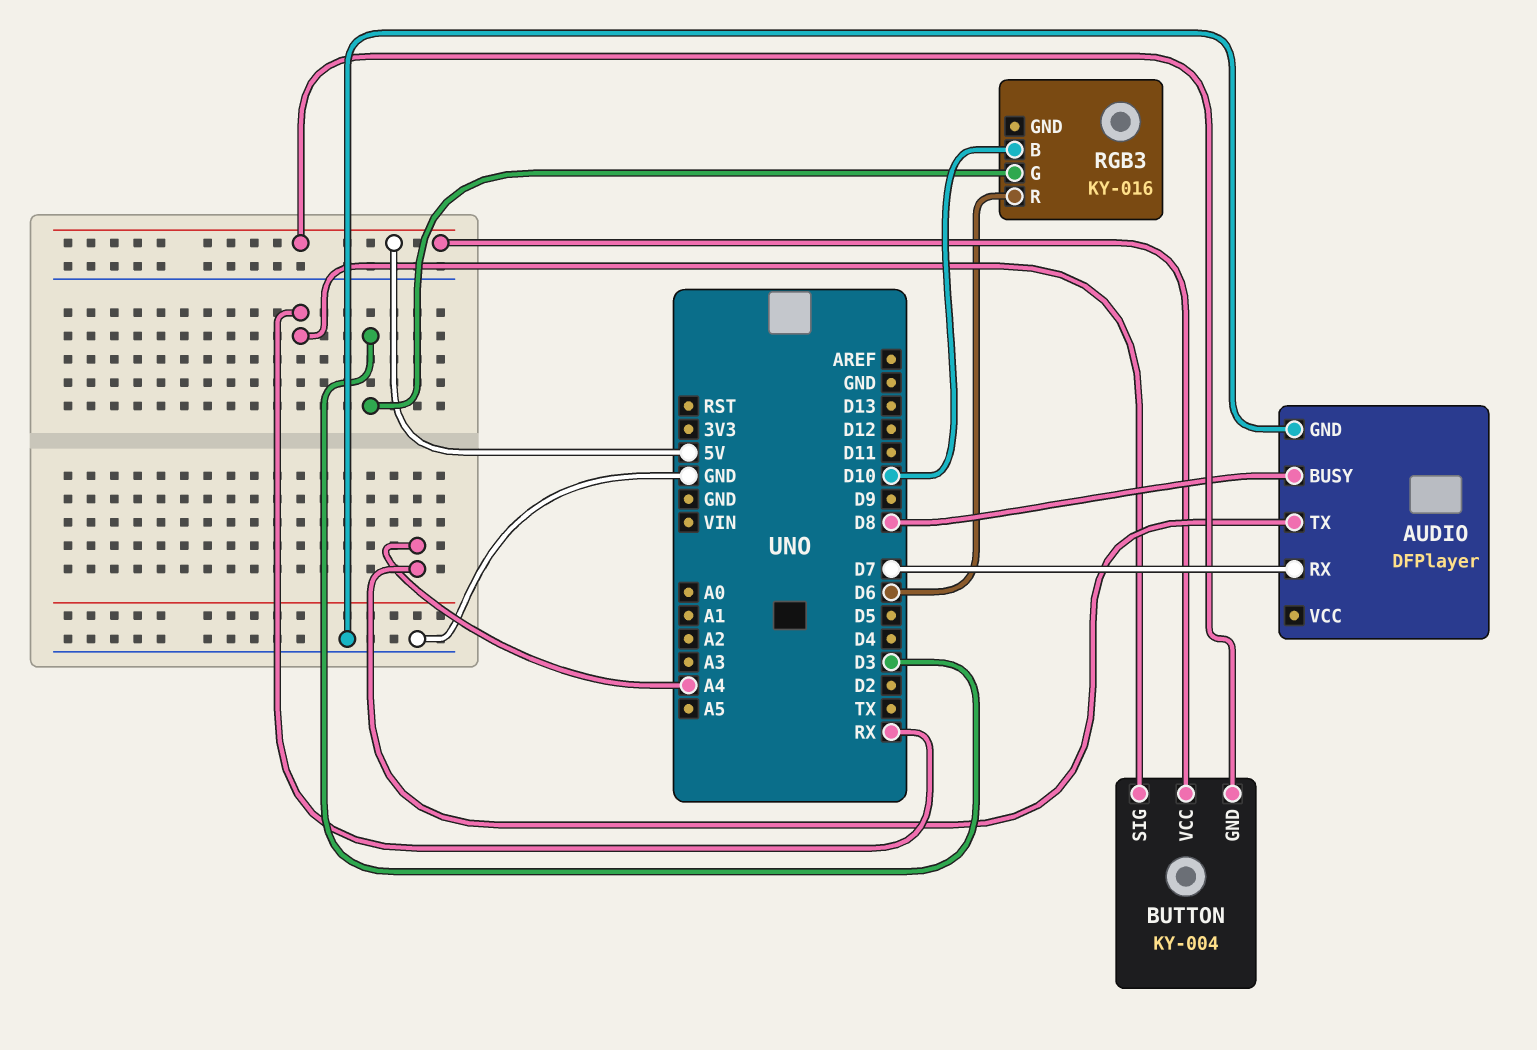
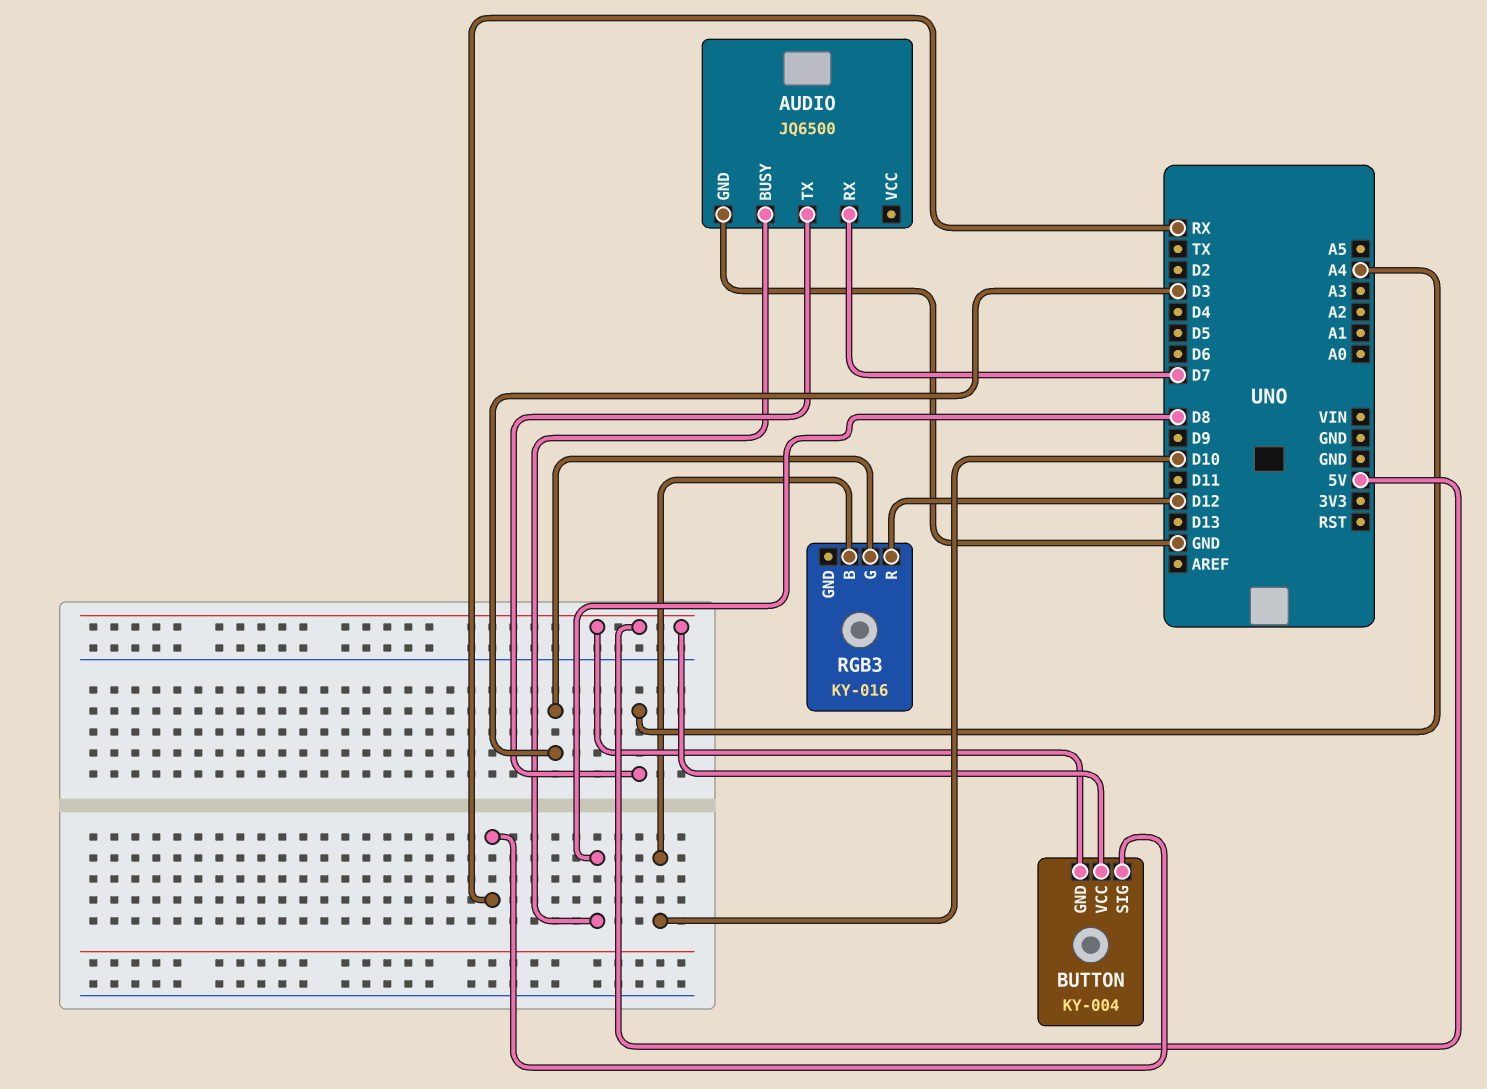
AUDIO: DFPlayer -> JQ6500
RGB3 pin R: D6 -> D12

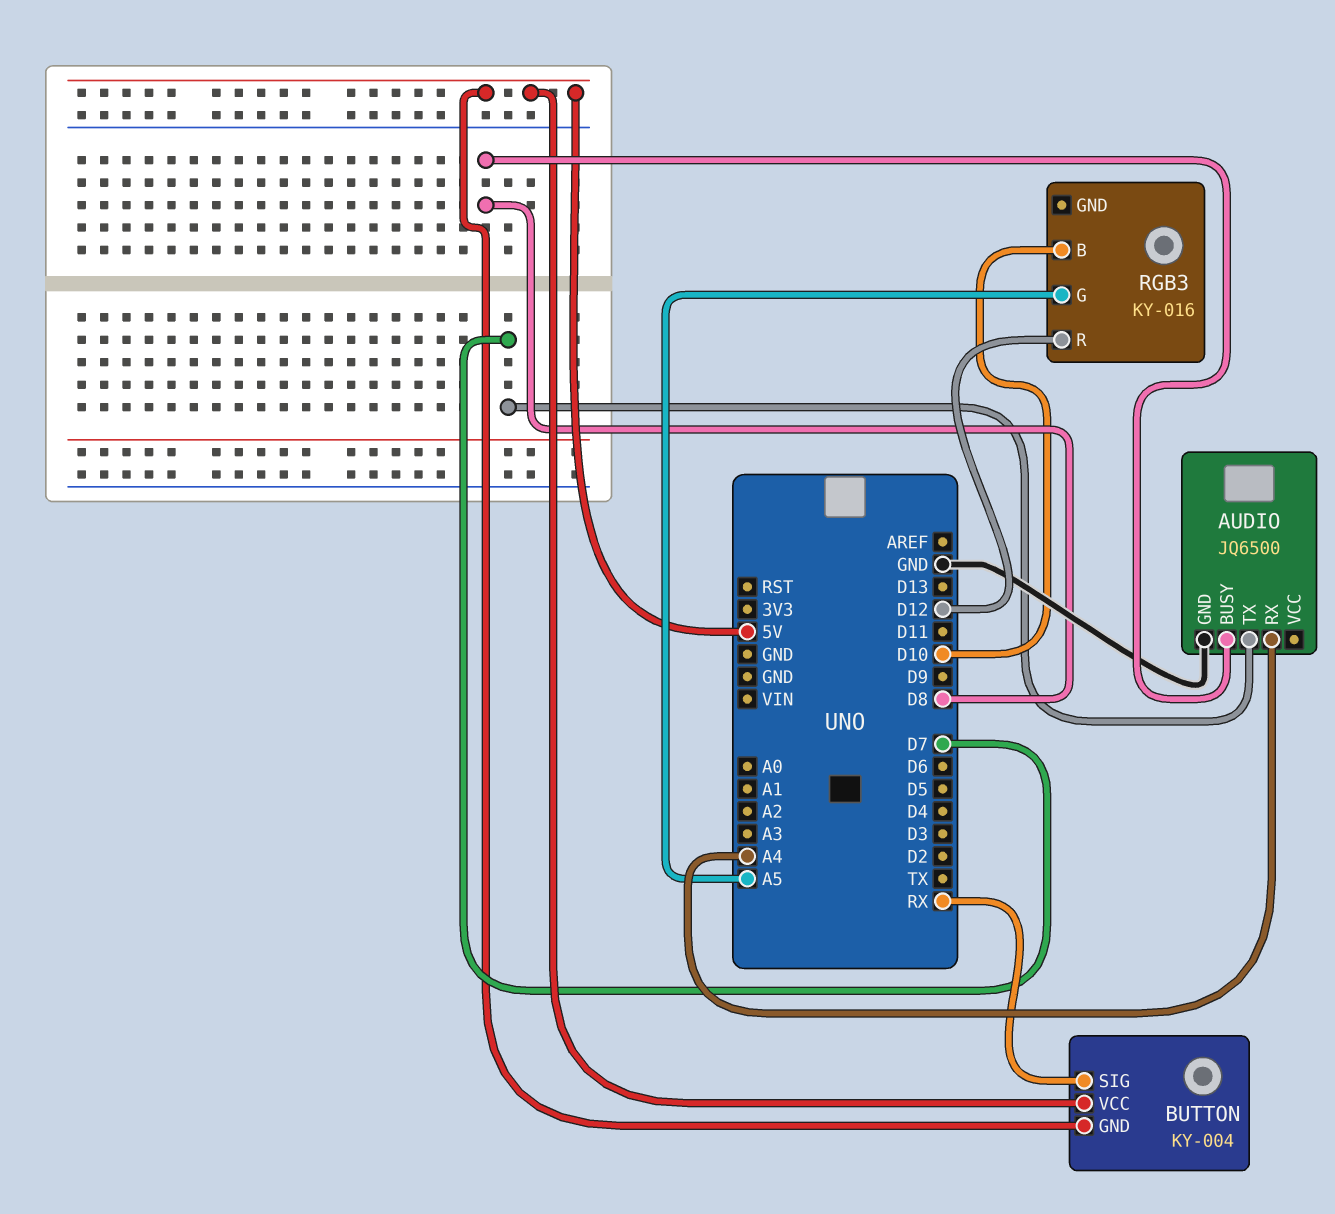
AUDIO pin RX: D7 -> A4
AUDIO pin TX: A4 -> D7
RGB3 pin G: D3 -> A5

